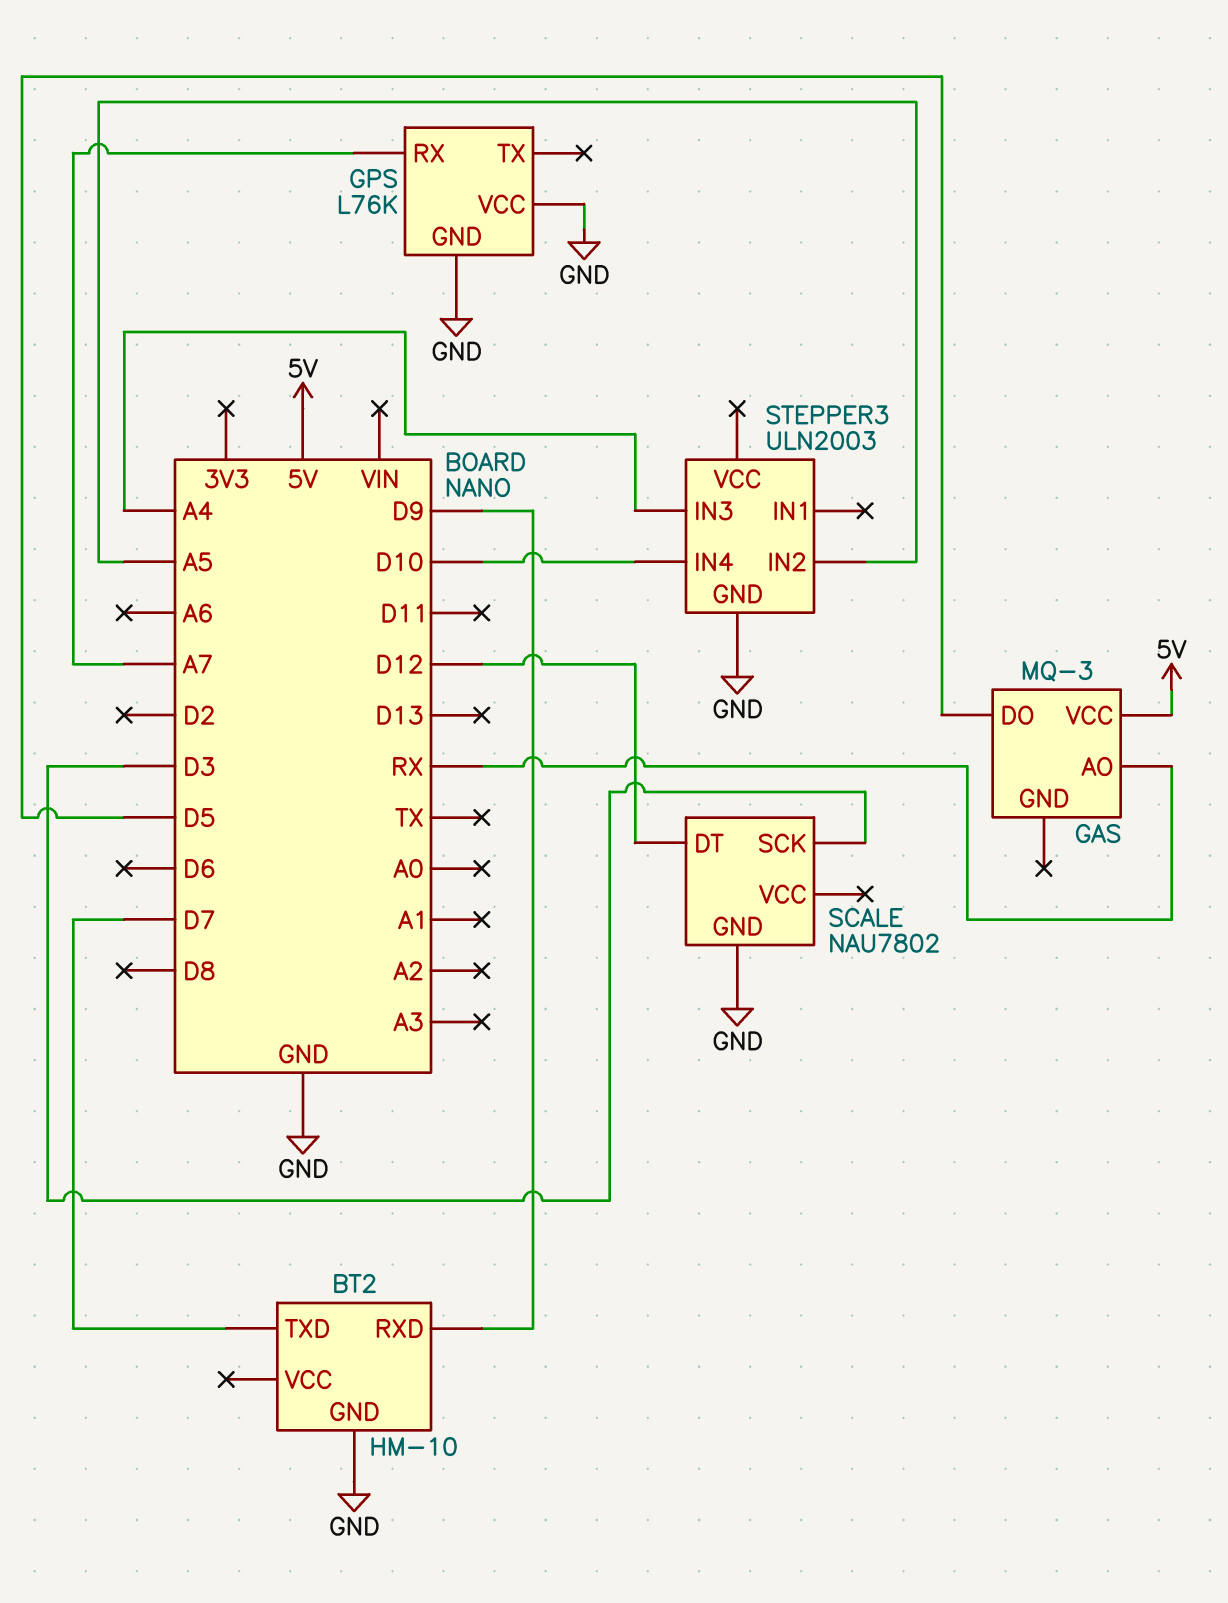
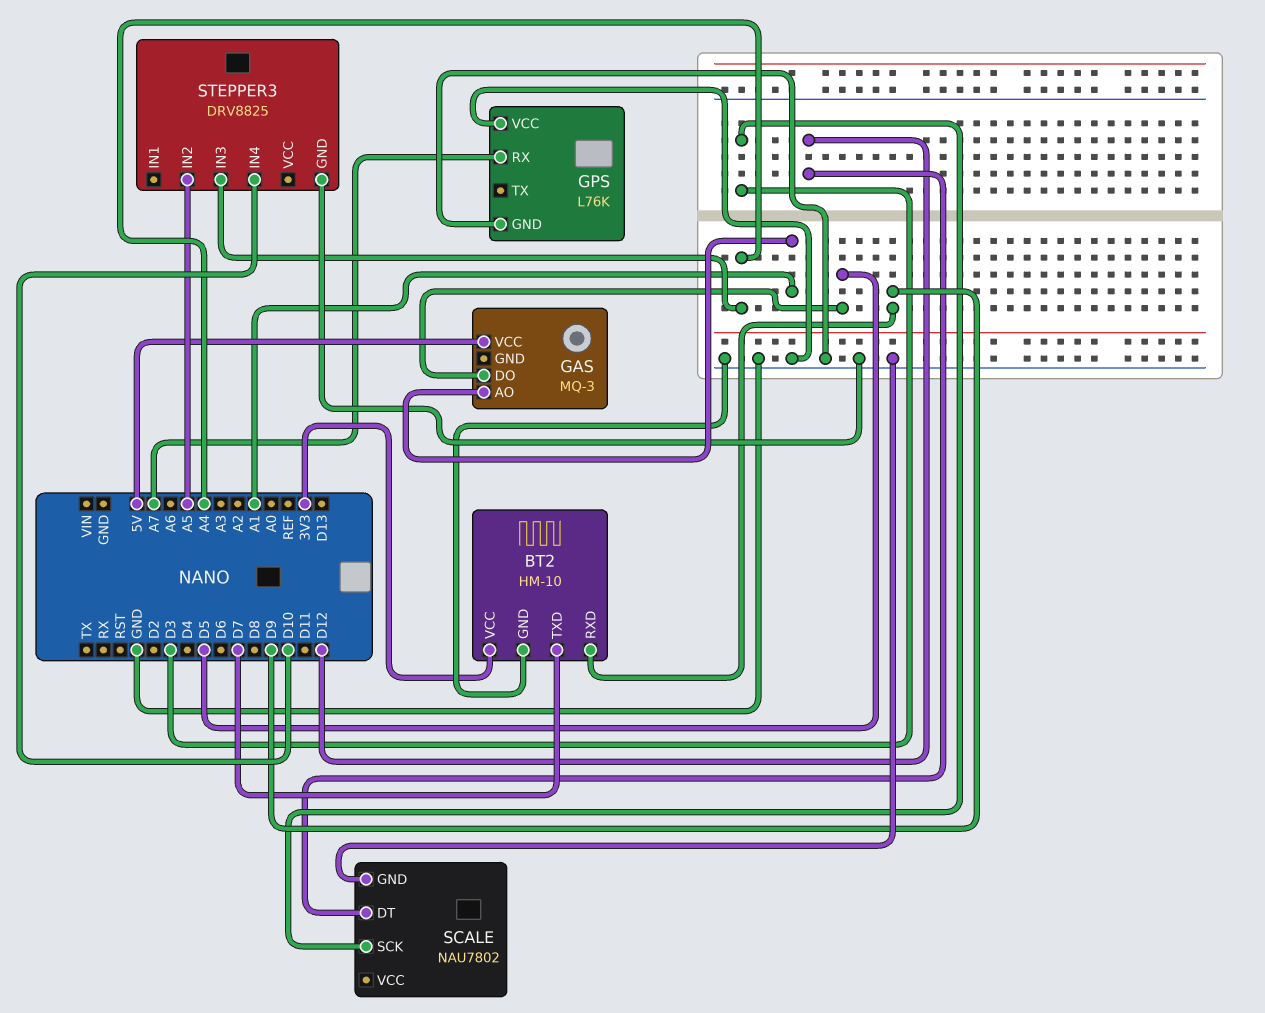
BT2 pin VCC: none -> 3V3
GAS pin AO: RX -> A1
STEPPER3: ULN2003 -> DRV8825

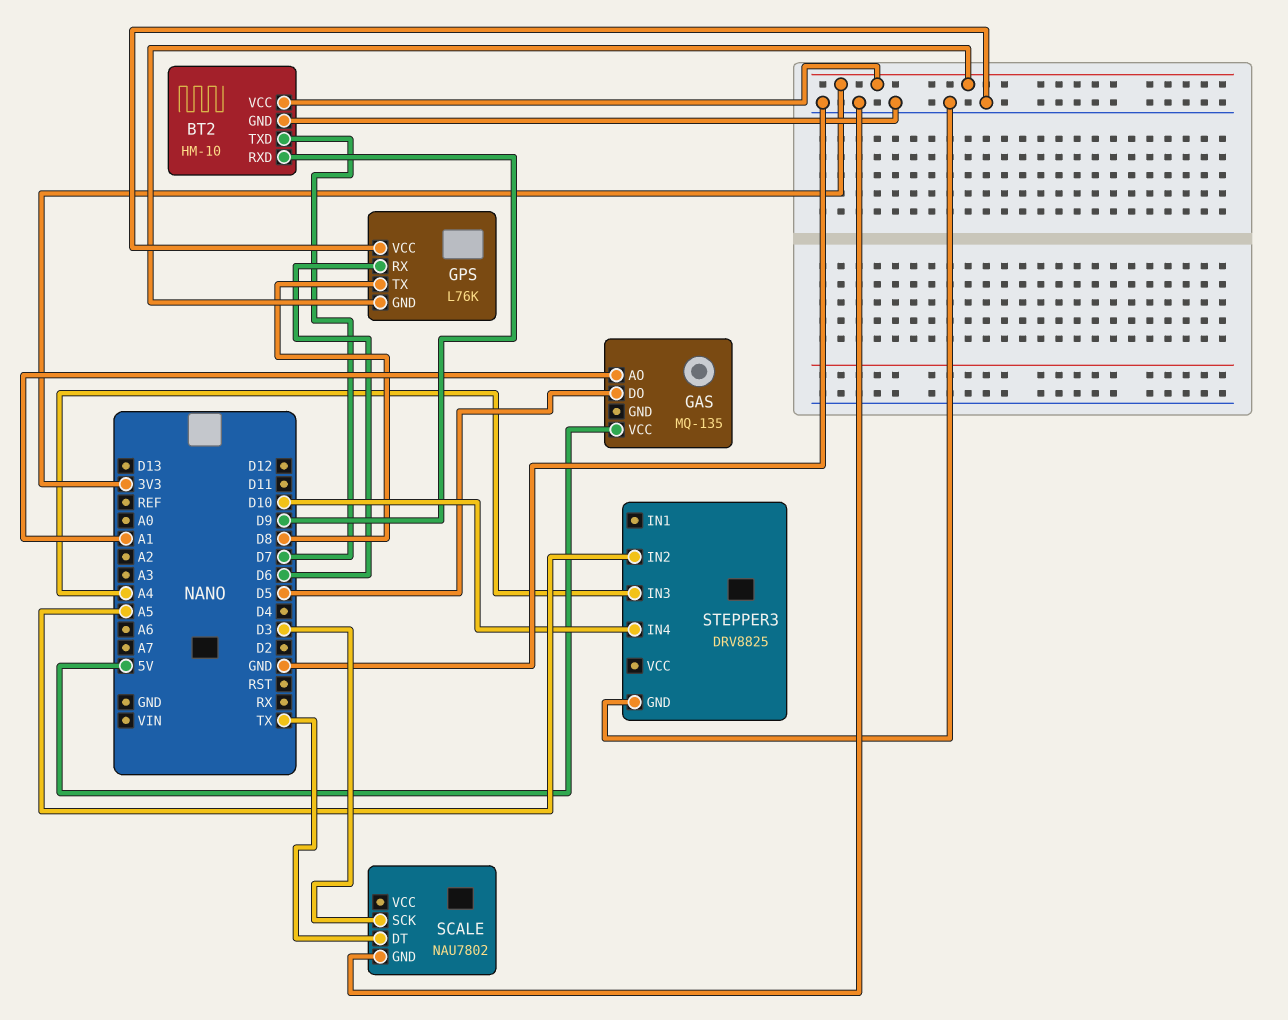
GAS: MQ-3 -> MQ-135
GPS pin GND: GND -> 3V3
GPS pin RX: A7 -> D6
GPS pin TX: none -> D8
SCALE pin DT: D12 -> TX

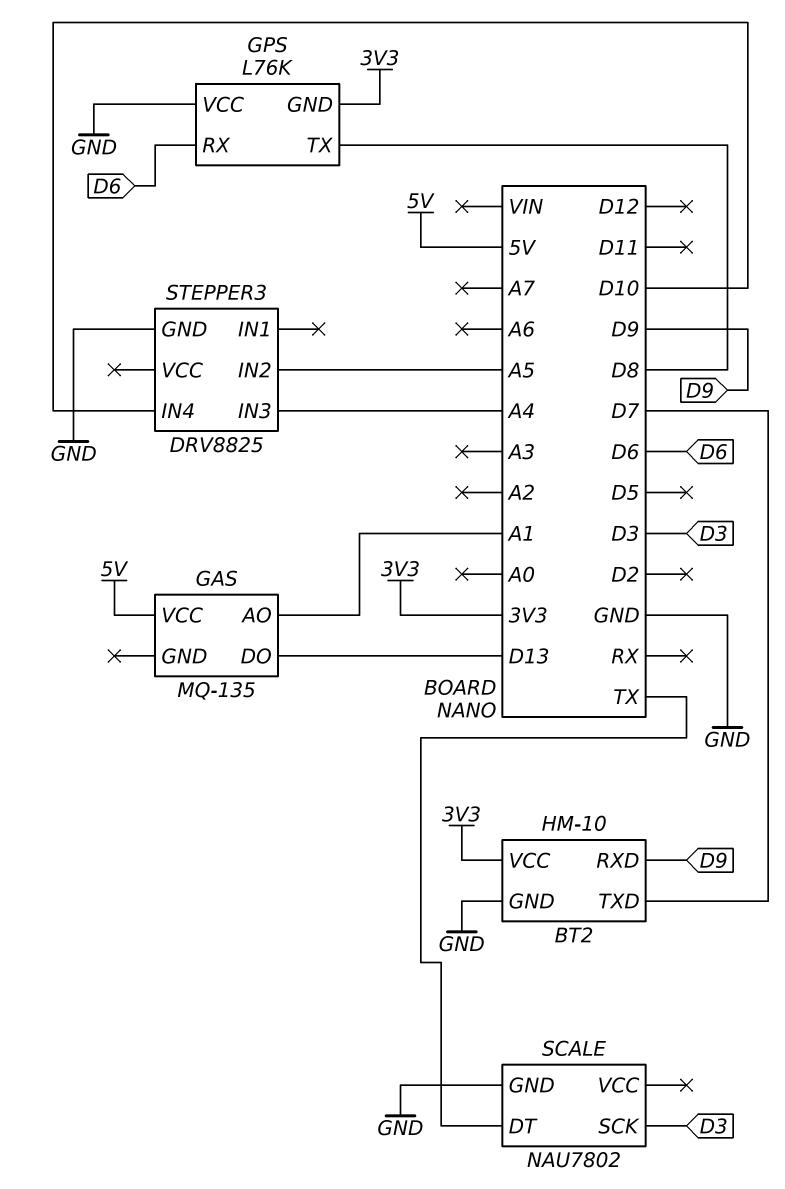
GAS pin DO: D5 -> D13

